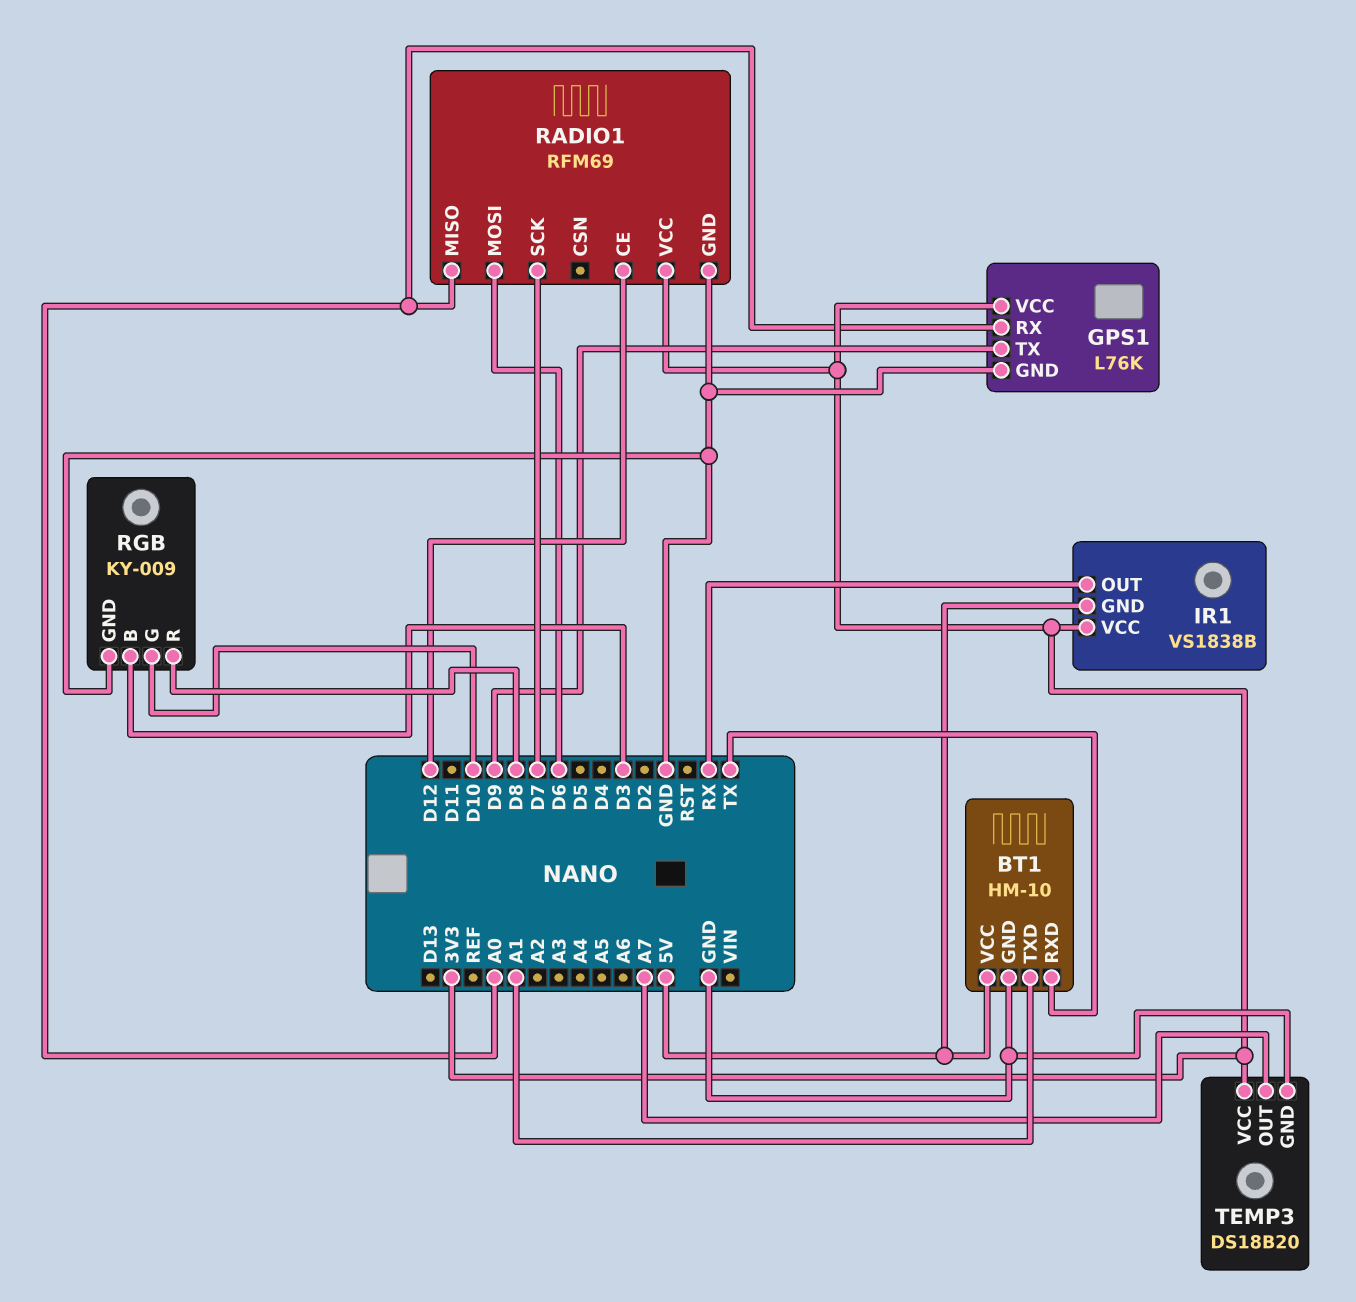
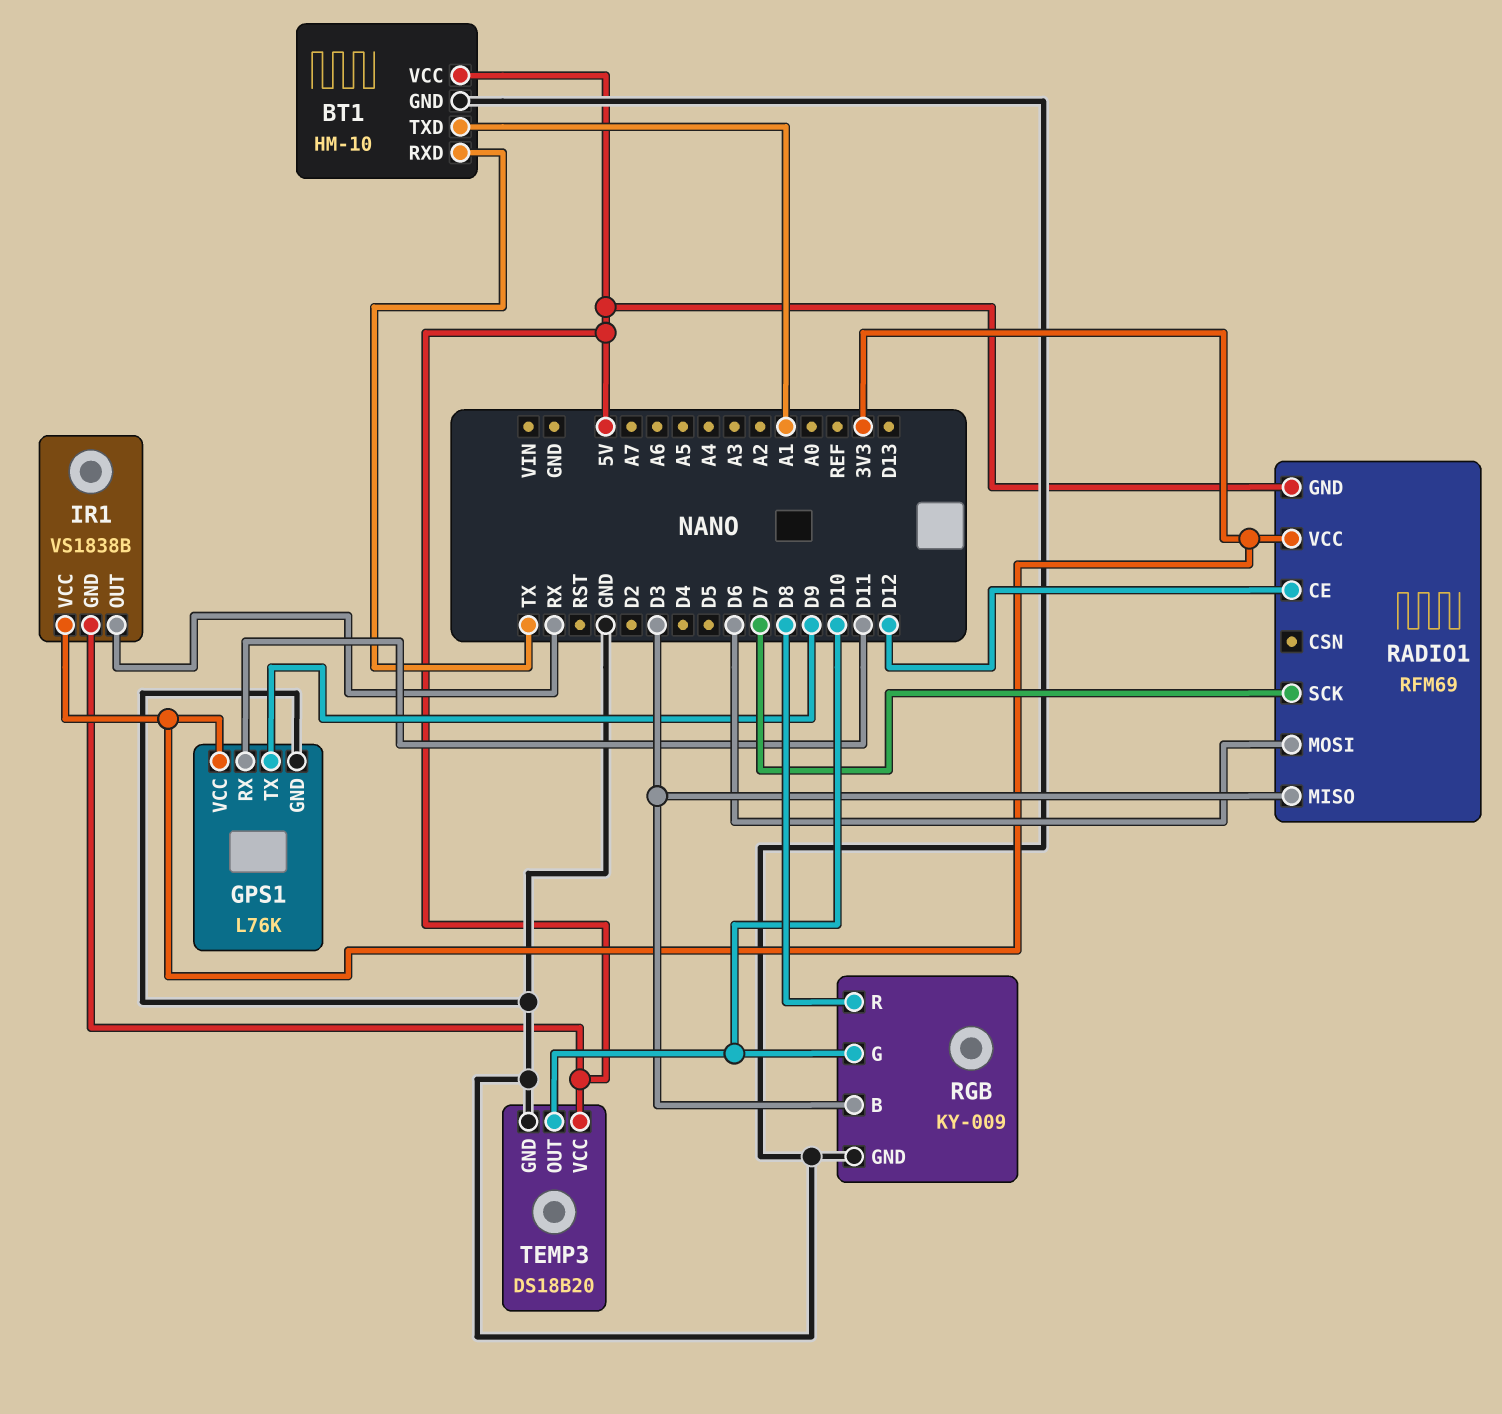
GPS1 pin RX: A0 -> D11
RADIO1 pin GND: GND -> 5V
RADIO1 pin MISO: A0 -> D3
TEMP3 pin OUT: A7 -> D10
TEMP3 pin VCC: 3V3 -> 5V

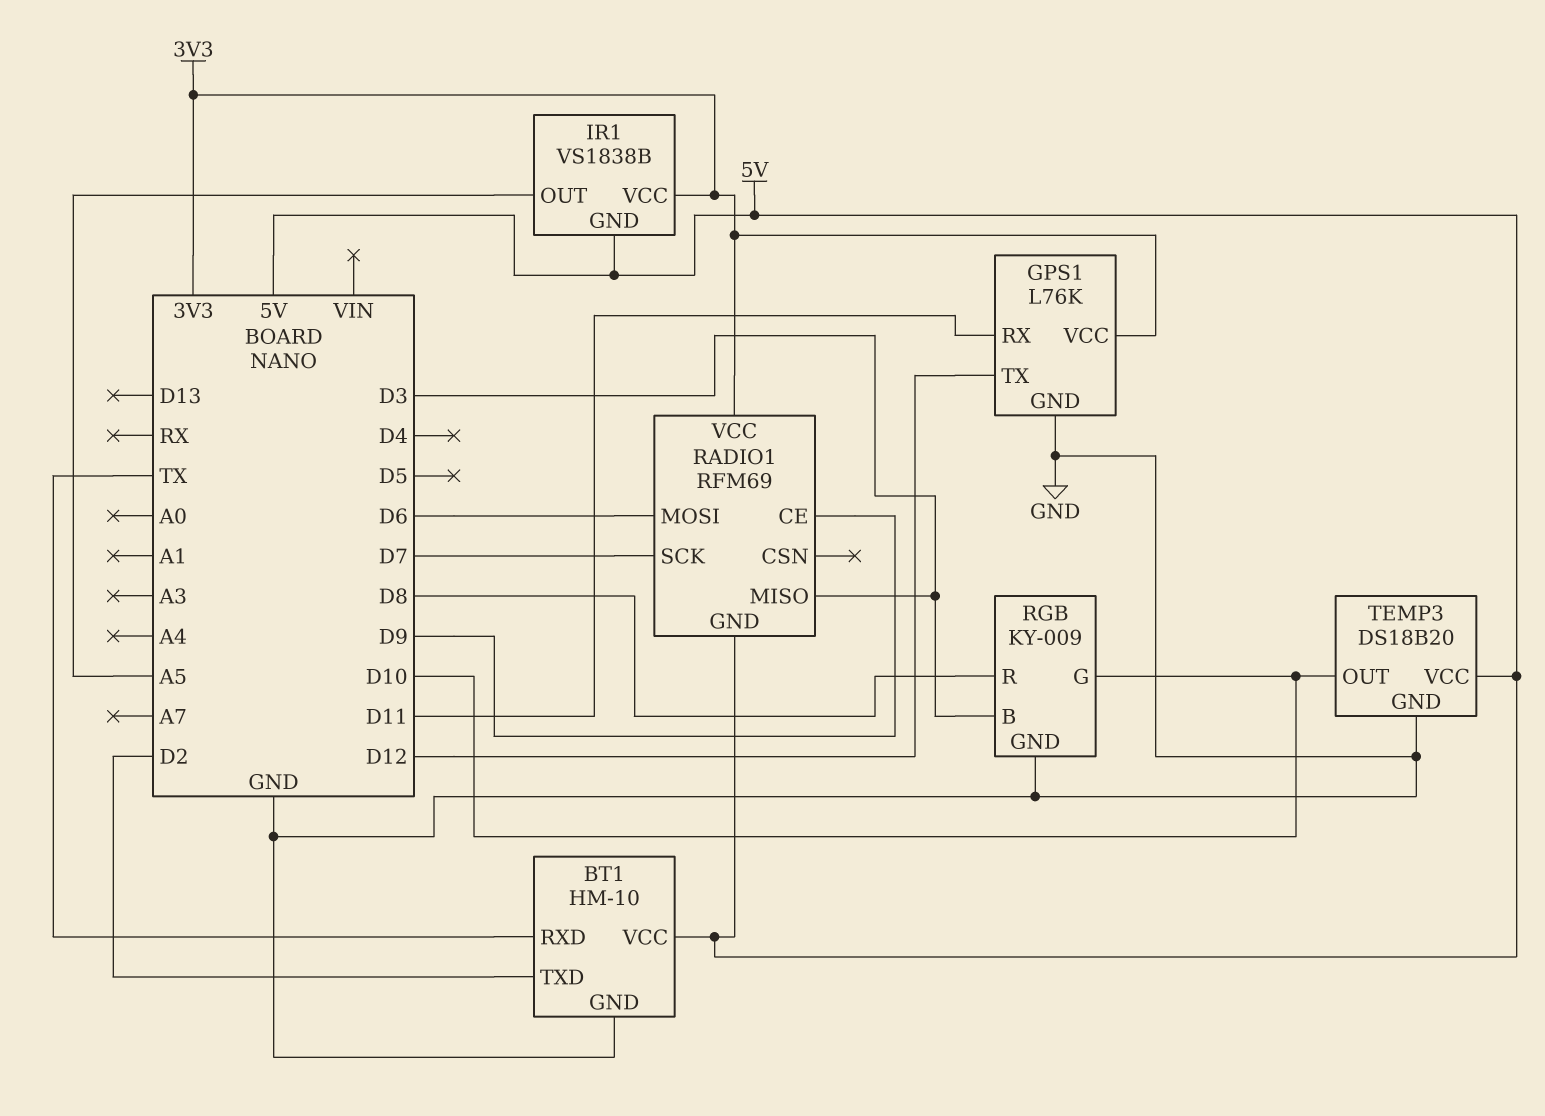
BT1 pin TXD: A1 -> D2
GPS1 pin TX: D9 -> D12
IR1 pin OUT: RX -> A5
RADIO1 pin CE: D12 -> D9

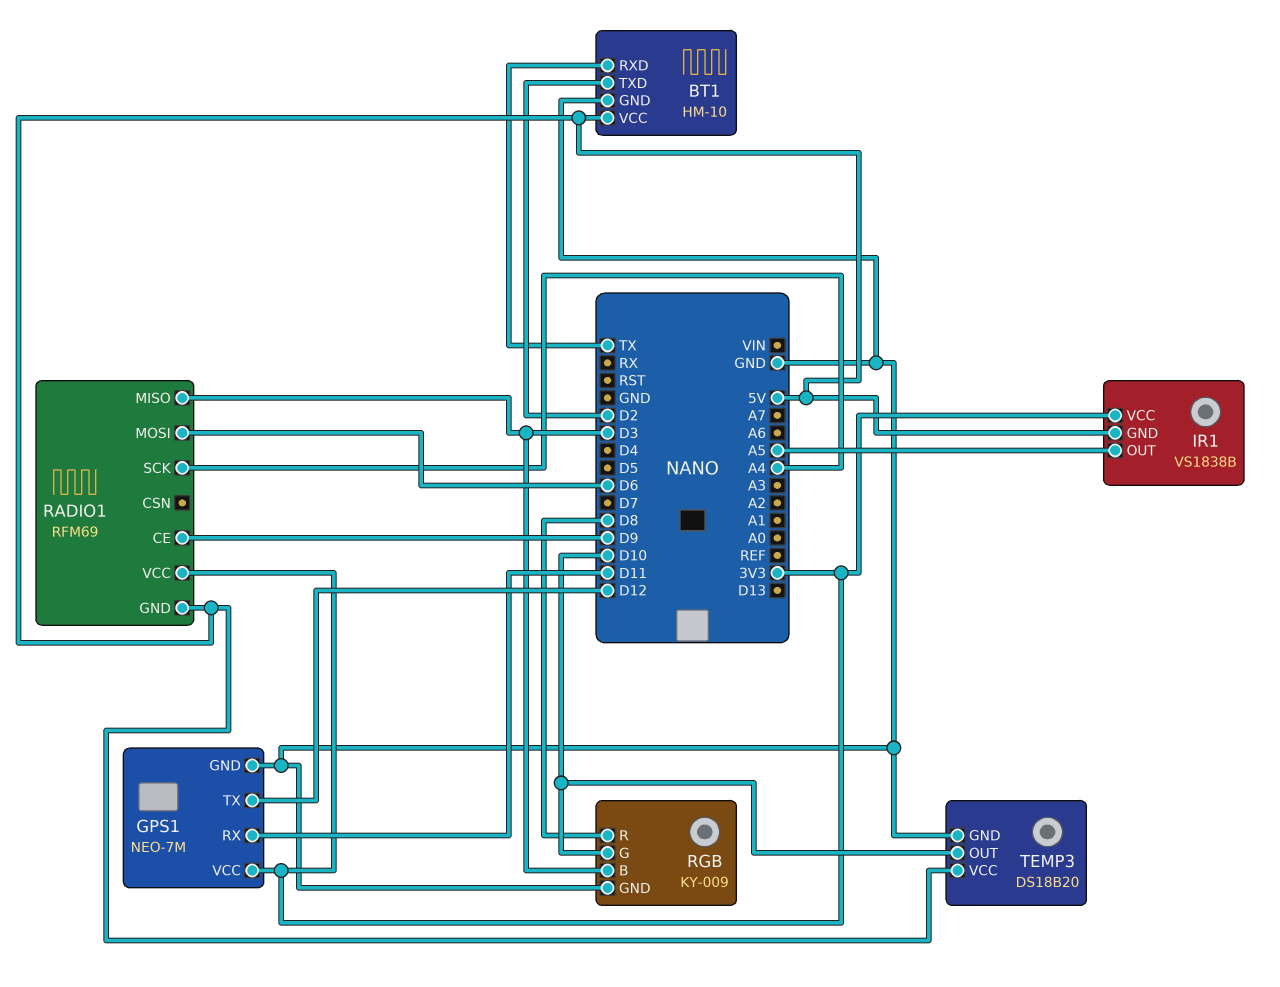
GPS1: L76K -> NEO-7M
RADIO1 pin SCK: D7 -> A4

